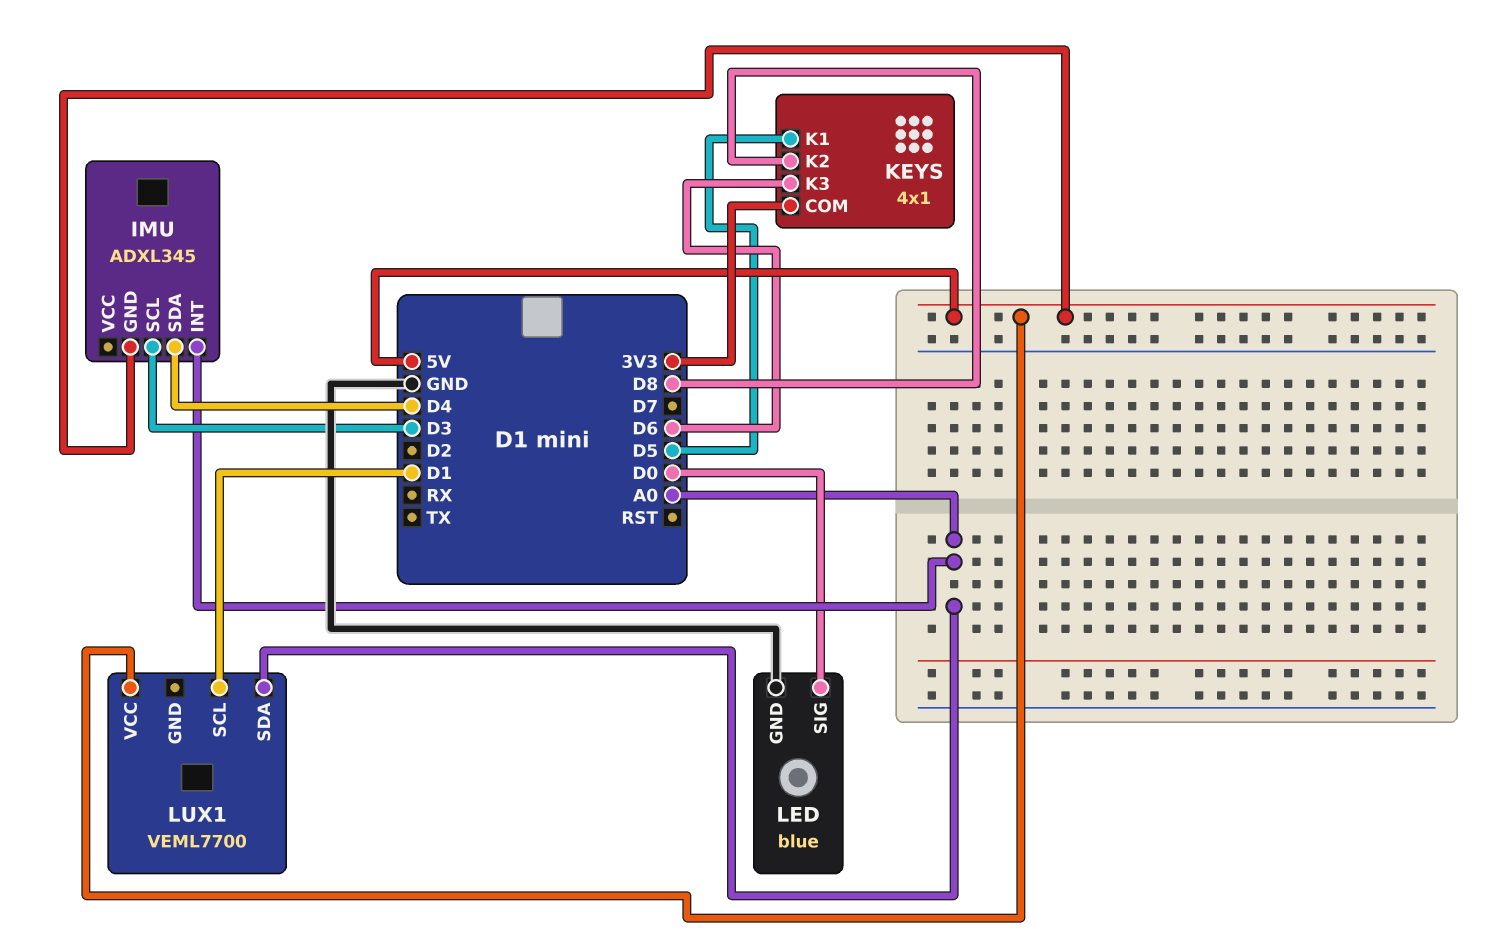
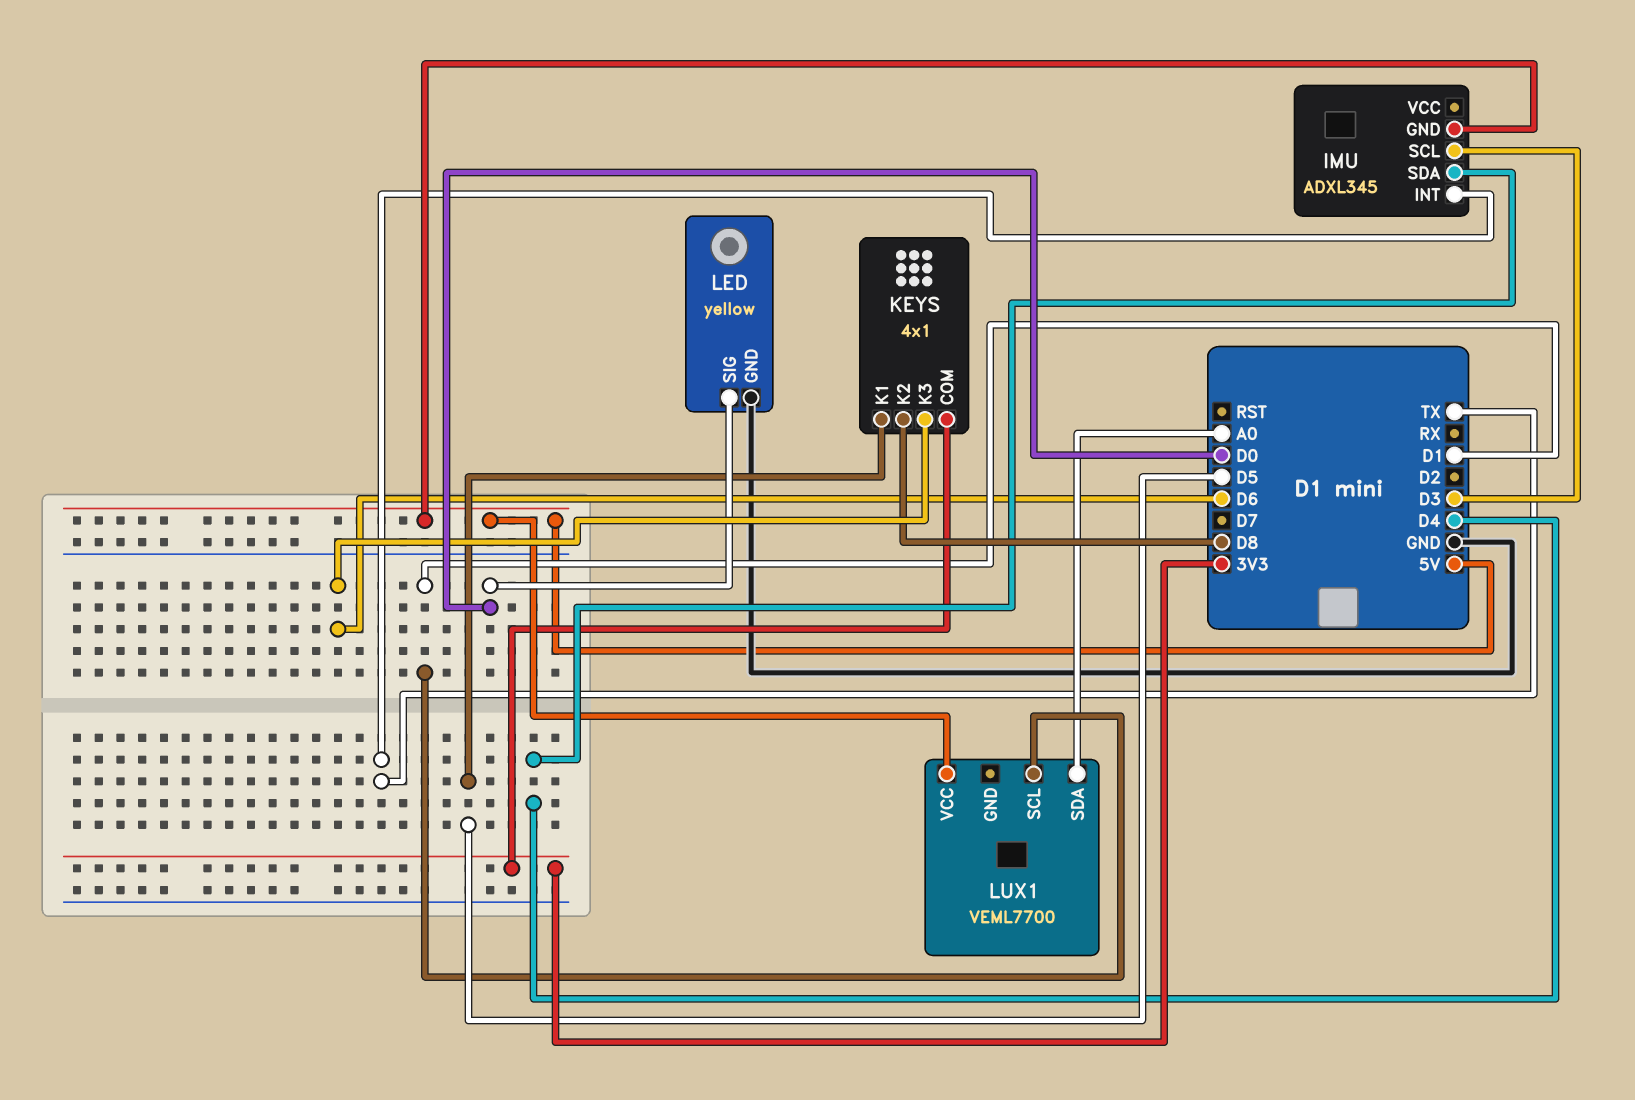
IMU pin INT: A0 -> TX
LED: blue -> yellow

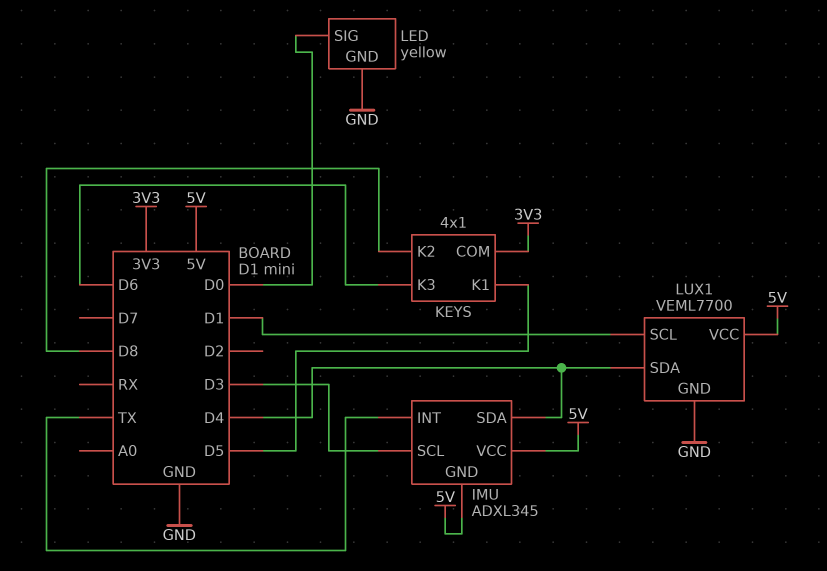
IMU pin VCC: none -> 5V
LUX1 pin GND: none -> GND
LUX1 pin SDA: A0 -> D4

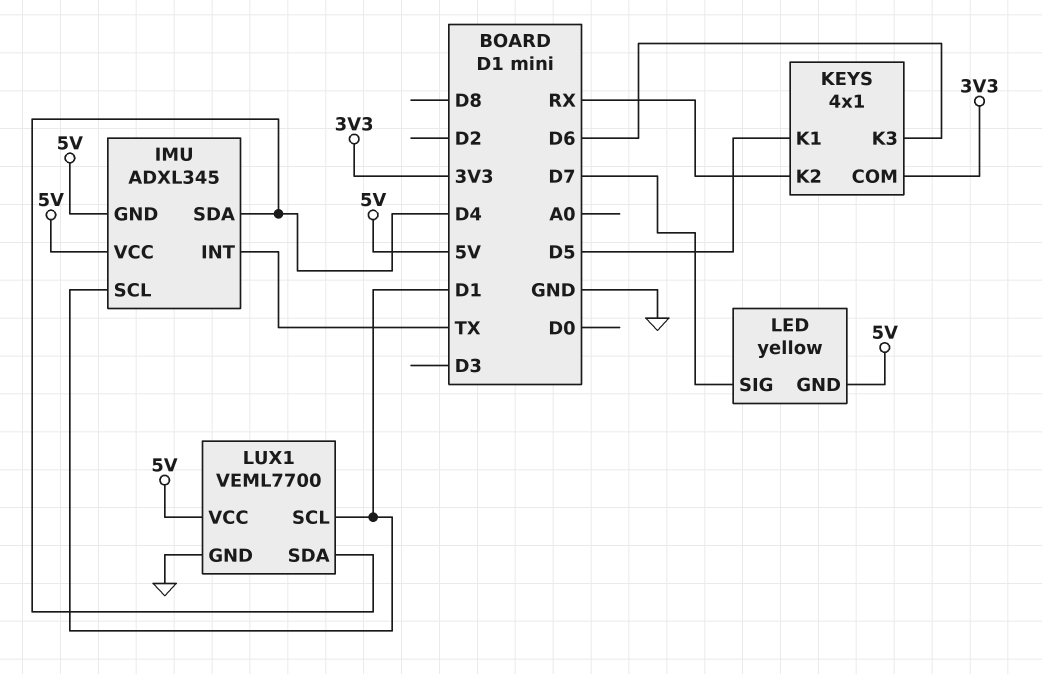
IMU pin SCL: D3 -> D1
KEYS pin K2: D8 -> RX
LED pin GND: GND -> 5V
LED pin SIG: D0 -> D7

